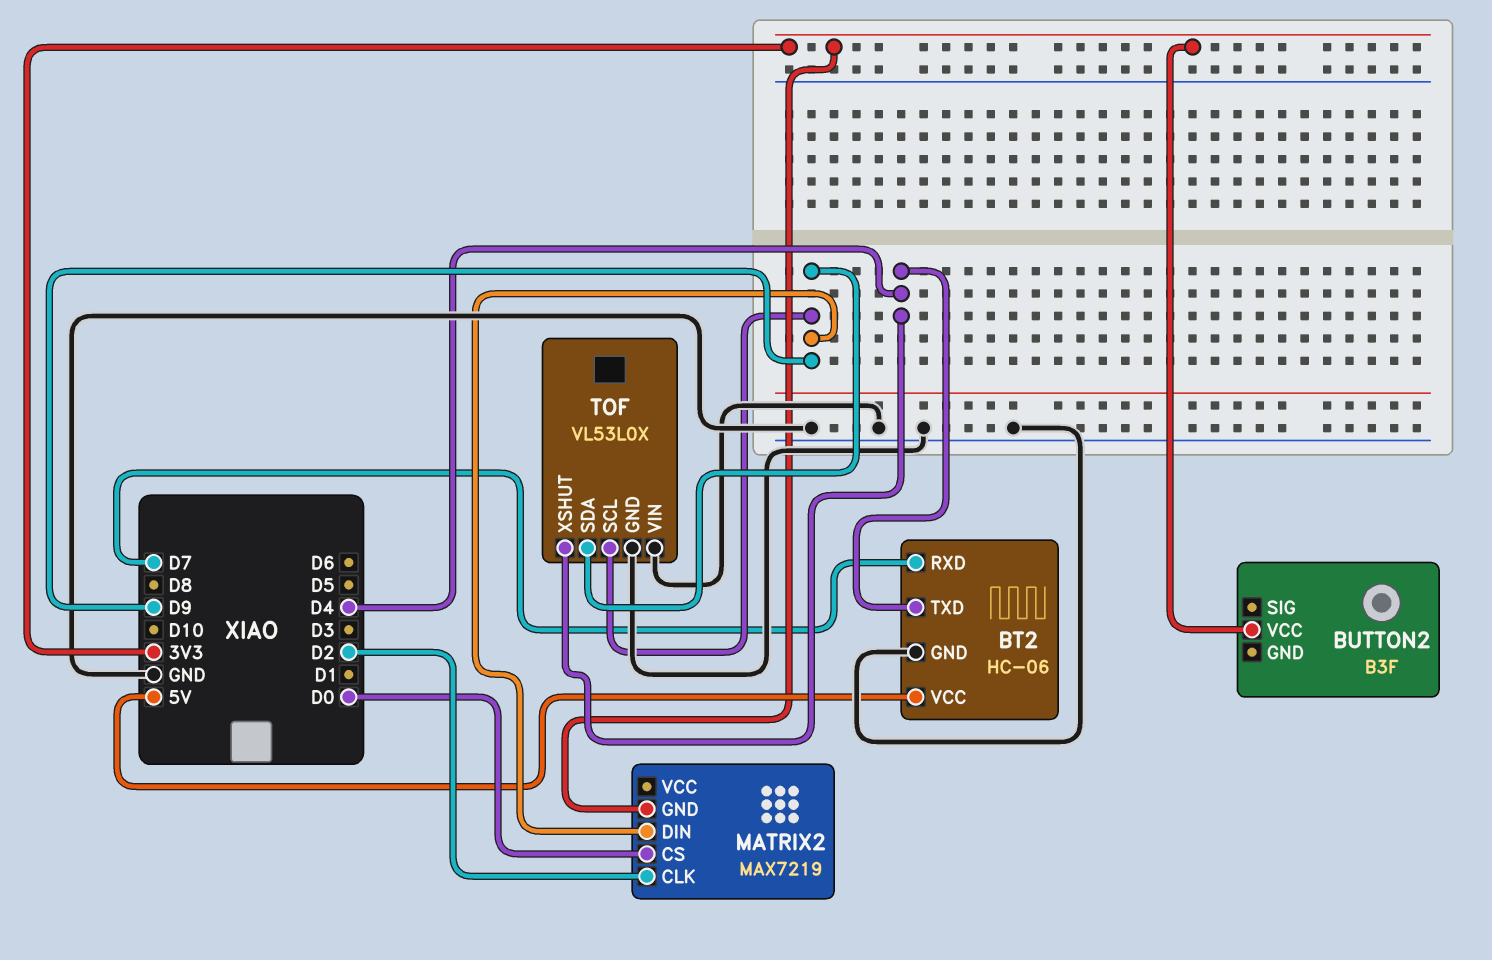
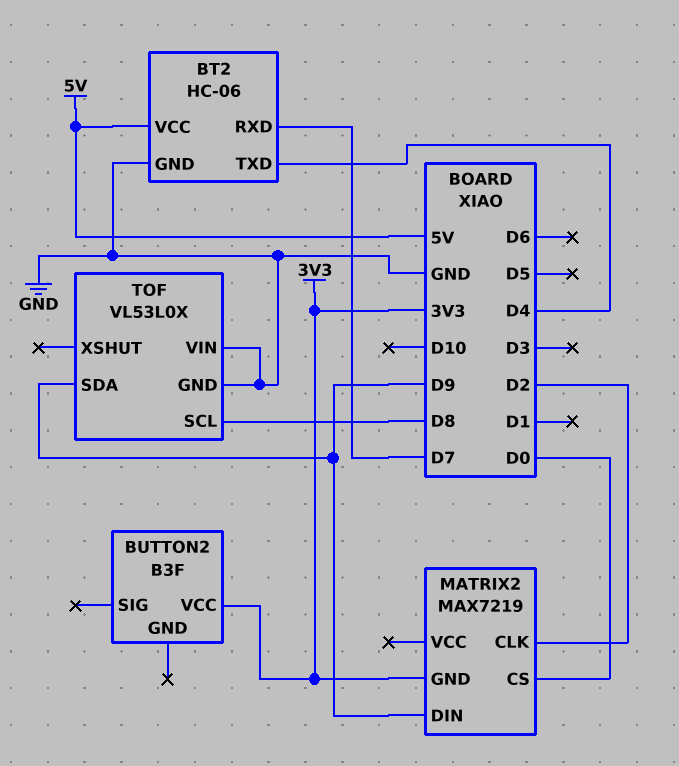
TOF pin SCL: D9 -> D8
TOF pin XSHUT: D4 -> none

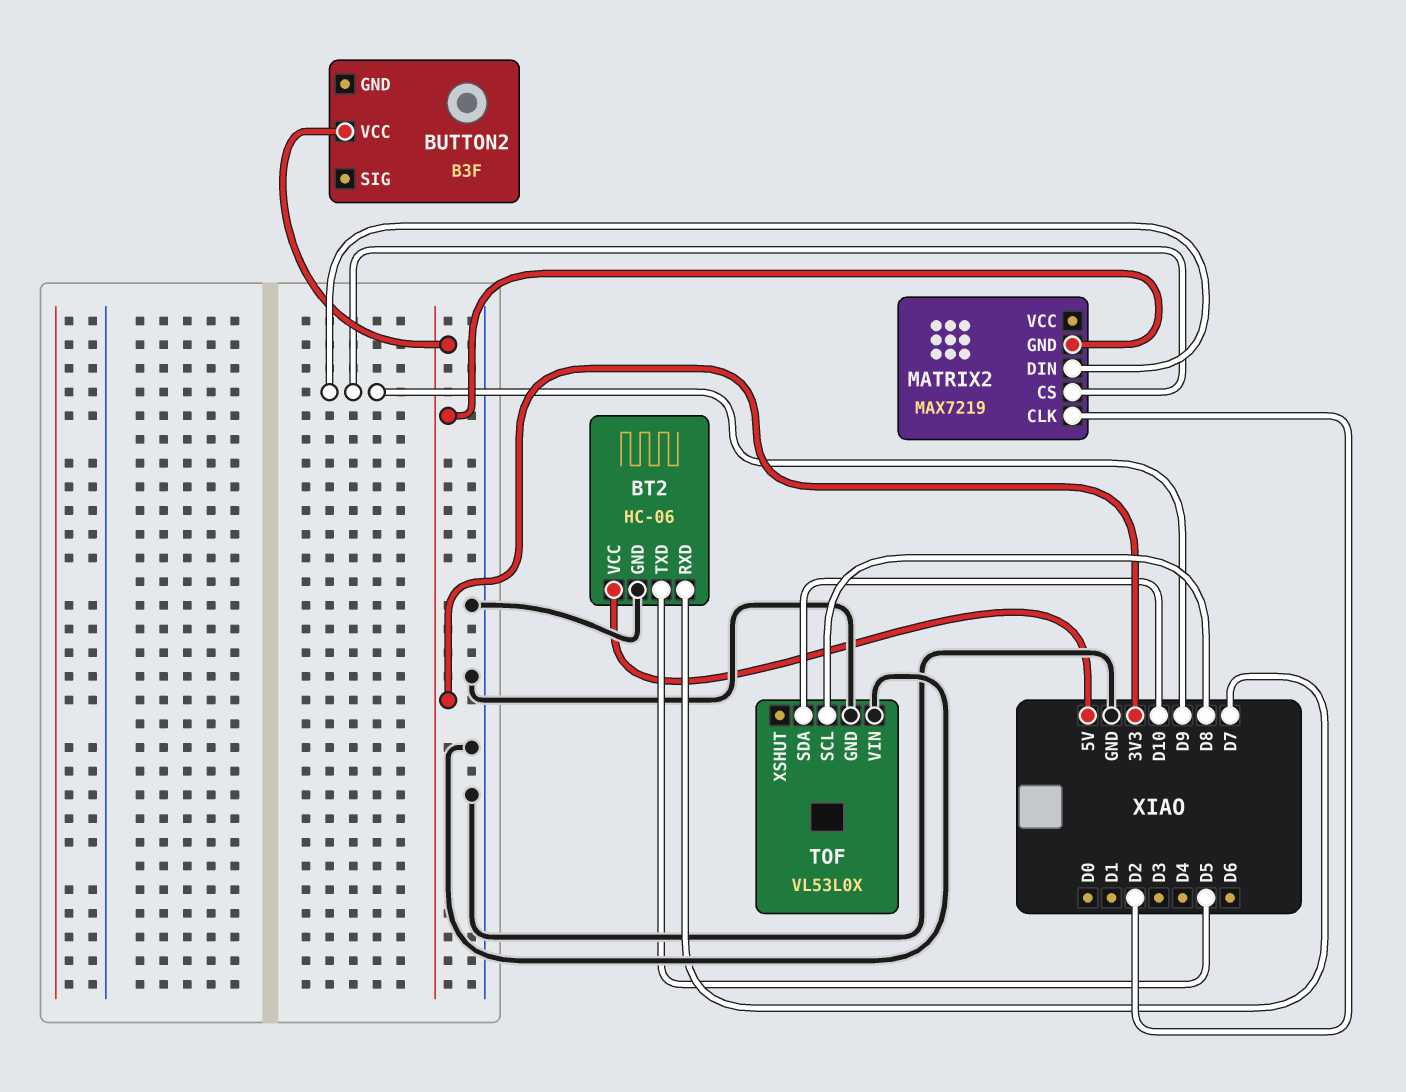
BT2 pin TXD: D4 -> D5
MATRIX2 pin CS: D0 -> D9
TOF pin SDA: D9 -> D10

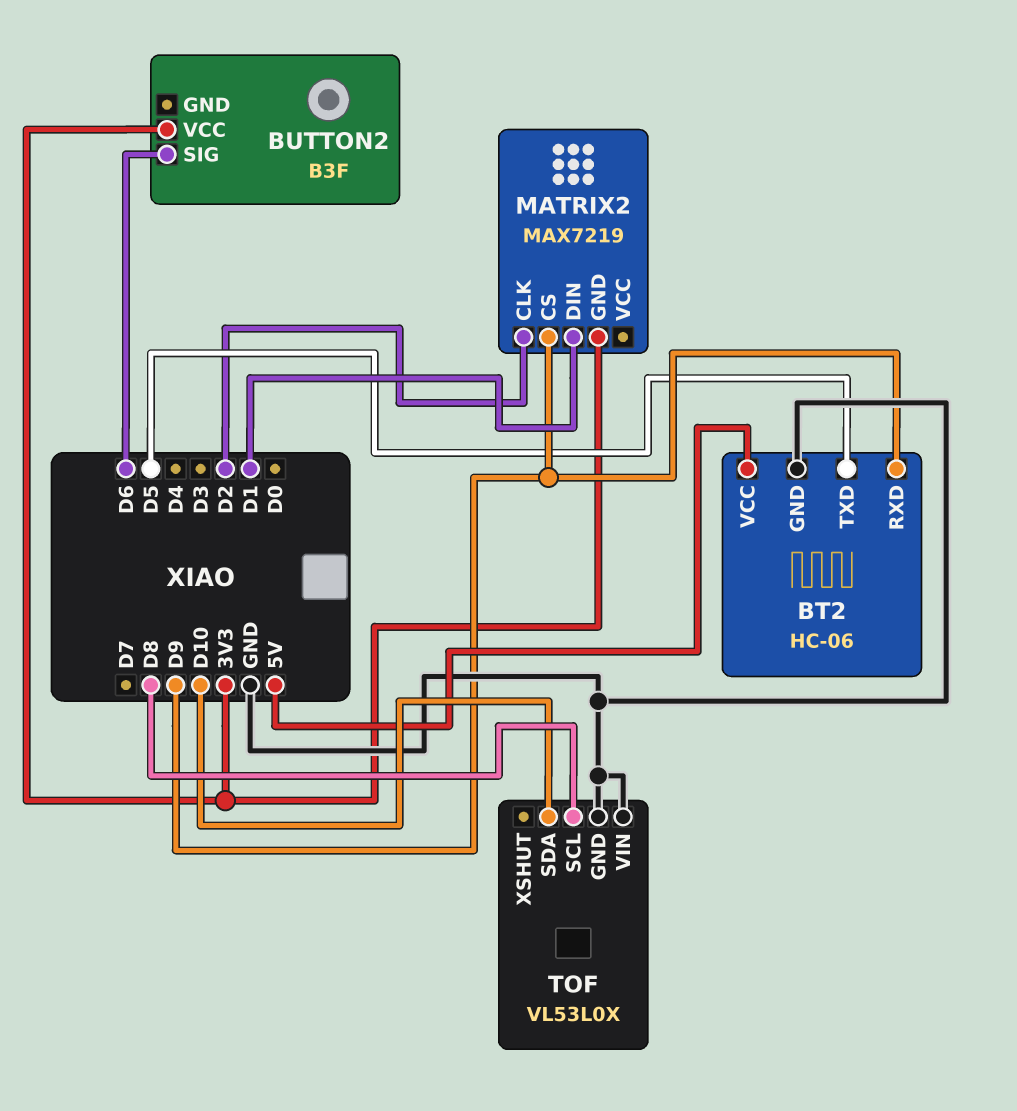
BT2 pin RXD: D7 -> D9
BUTTON2 pin SIG: none -> D6
MATRIX2 pin DIN: D9 -> D1

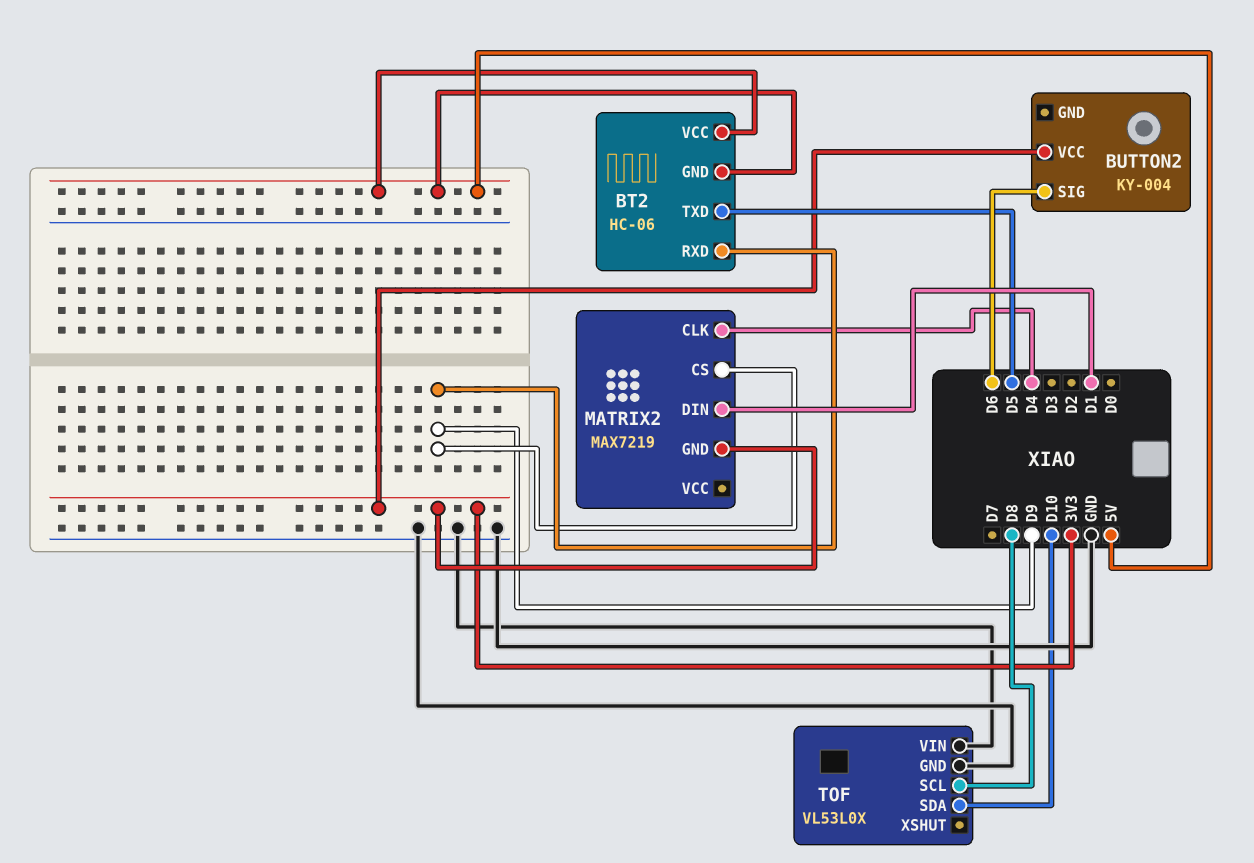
BT2 pin GND: GND -> 5V
BUTTON2: B3F -> KY-004
MATRIX2 pin CLK: D2 -> D4

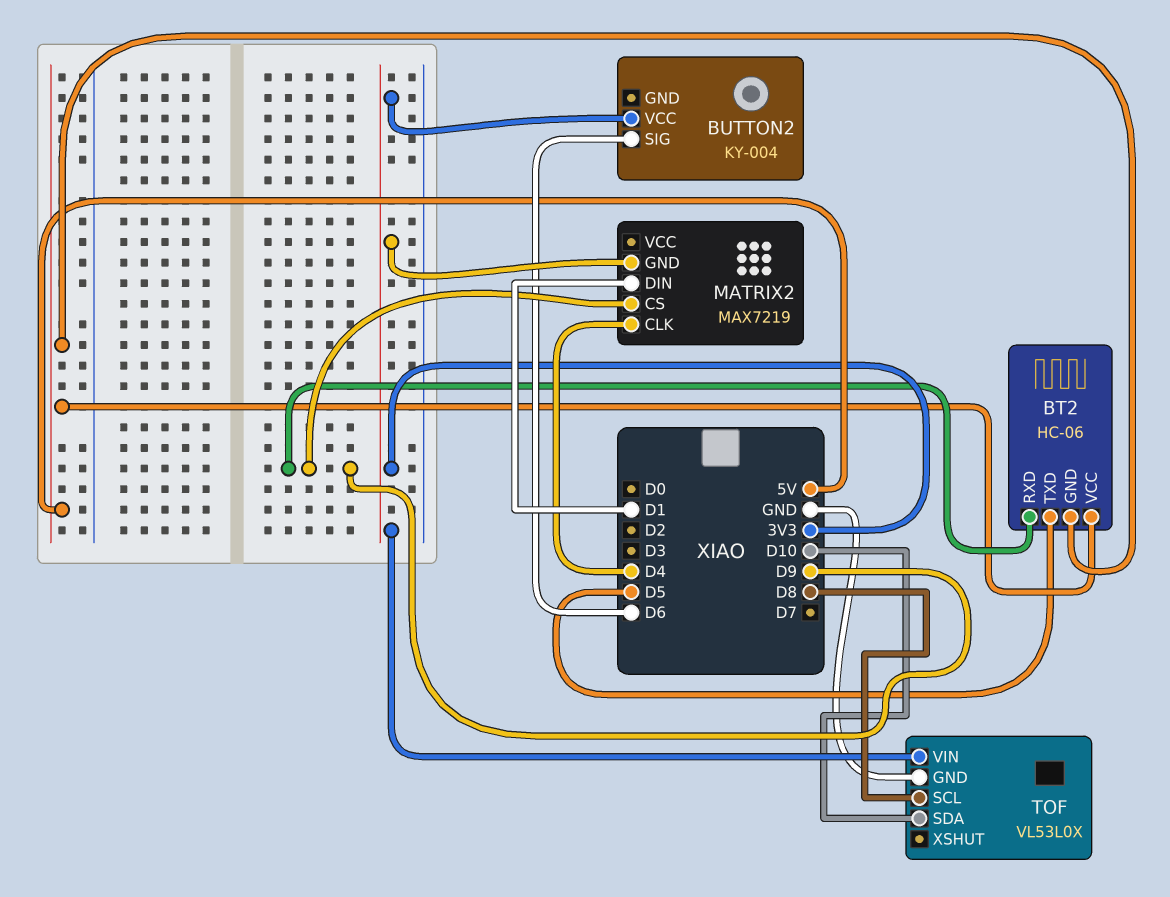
TOF pin VIN: GND -> 3V3

